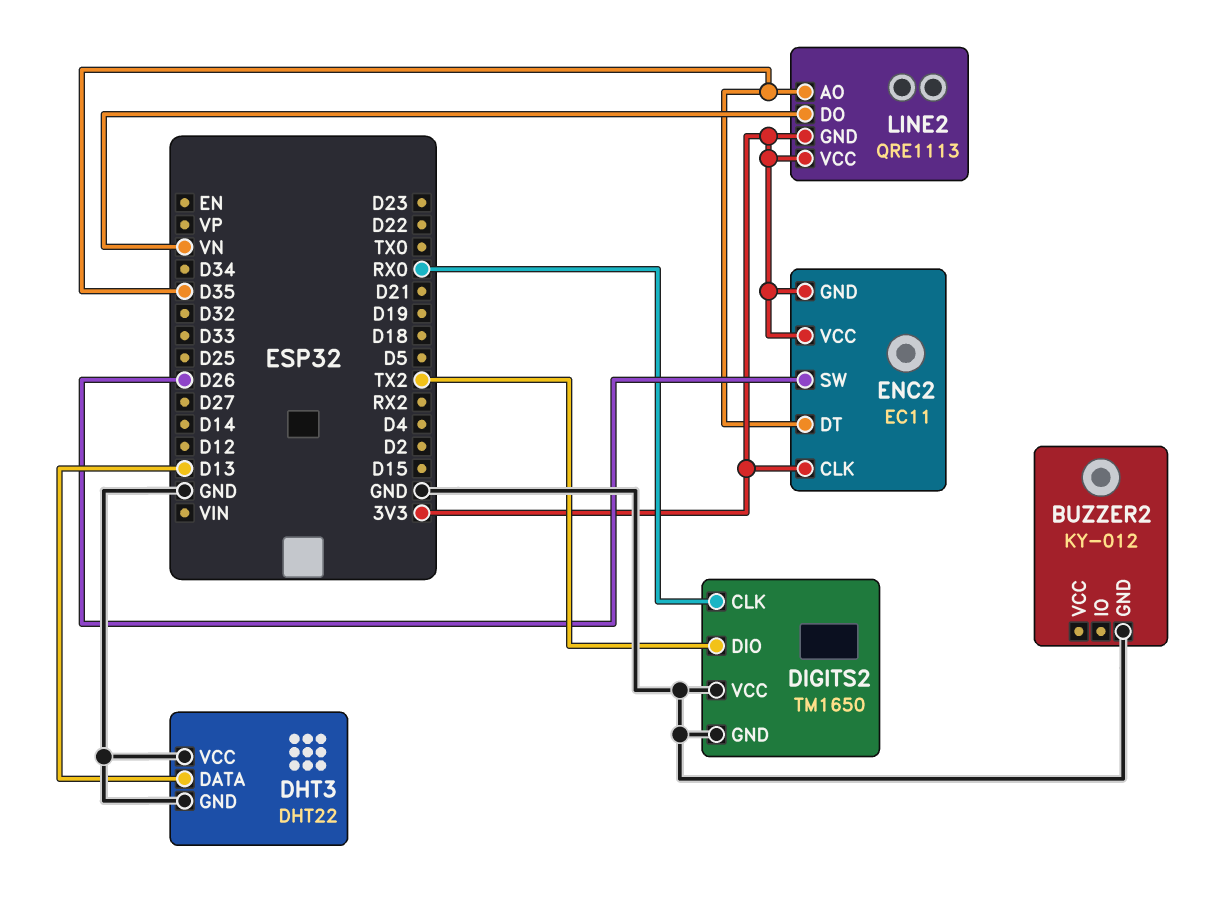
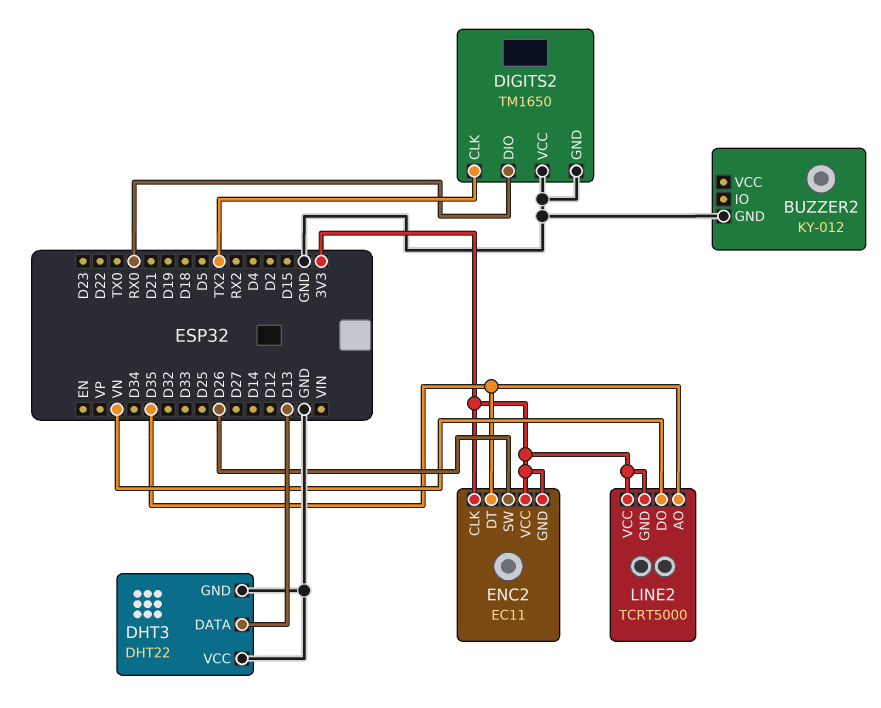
DIGITS2 pin CLK: RX0 -> TX2
DIGITS2 pin DIO: TX2 -> RX0
LINE2: QRE1113 -> TCRT5000

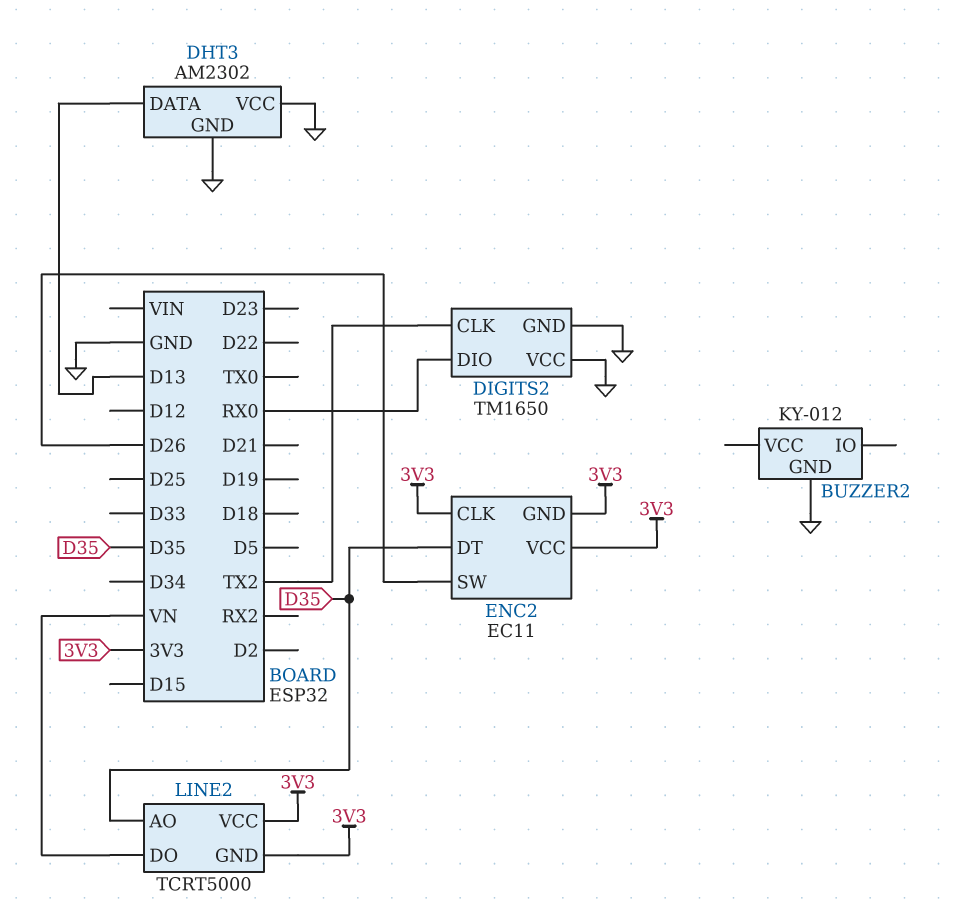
DHT3: DHT22 -> AM2302

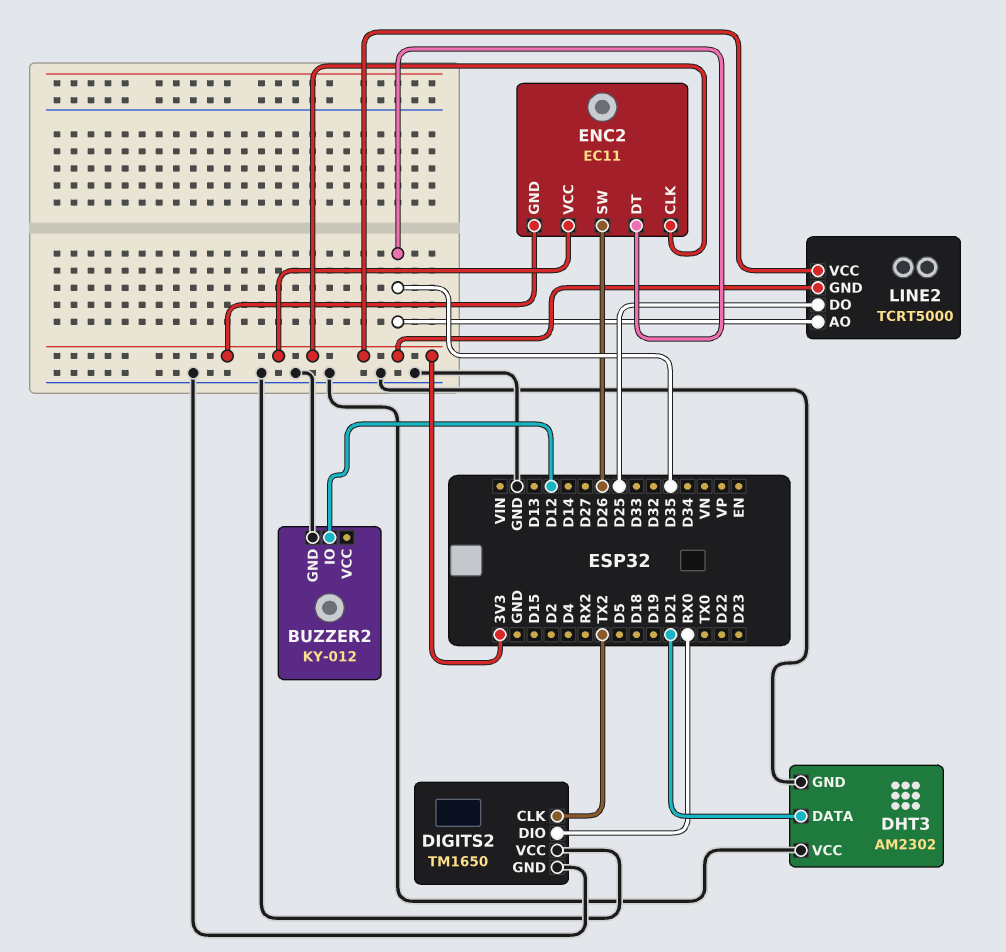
BUZZER2 pin IO: none -> D12
DHT3 pin DATA: D13 -> D21
LINE2 pin DO: VN -> D25

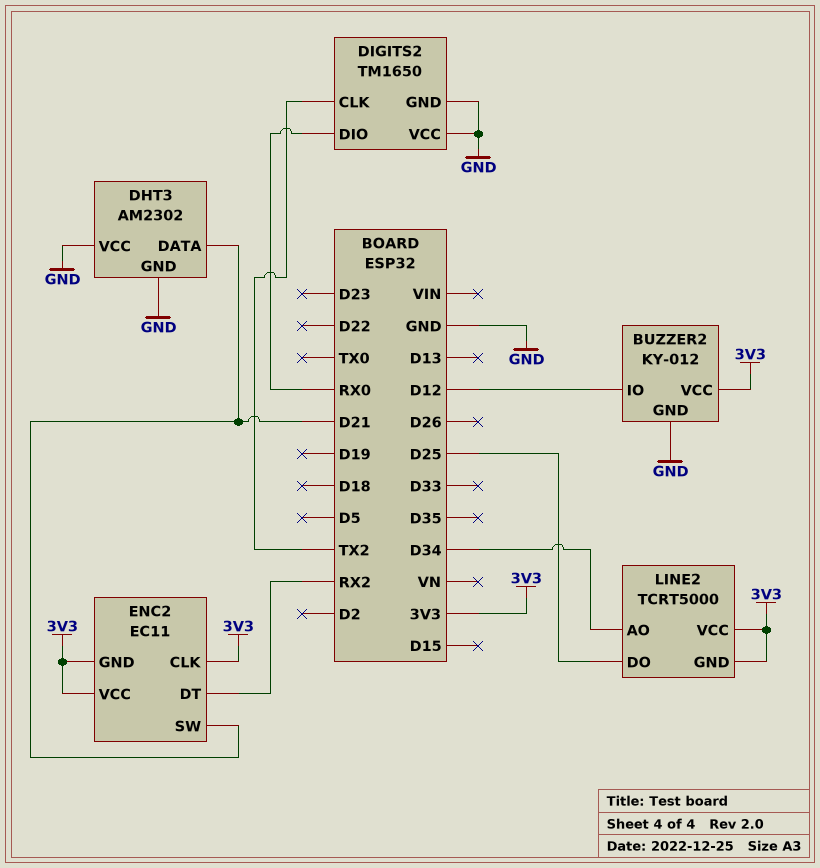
BUZZER2 pin VCC: none -> 3V3
ENC2 pin DT: D35 -> RX2
ENC2 pin SW: D26 -> D21
LINE2 pin AO: D35 -> D34

